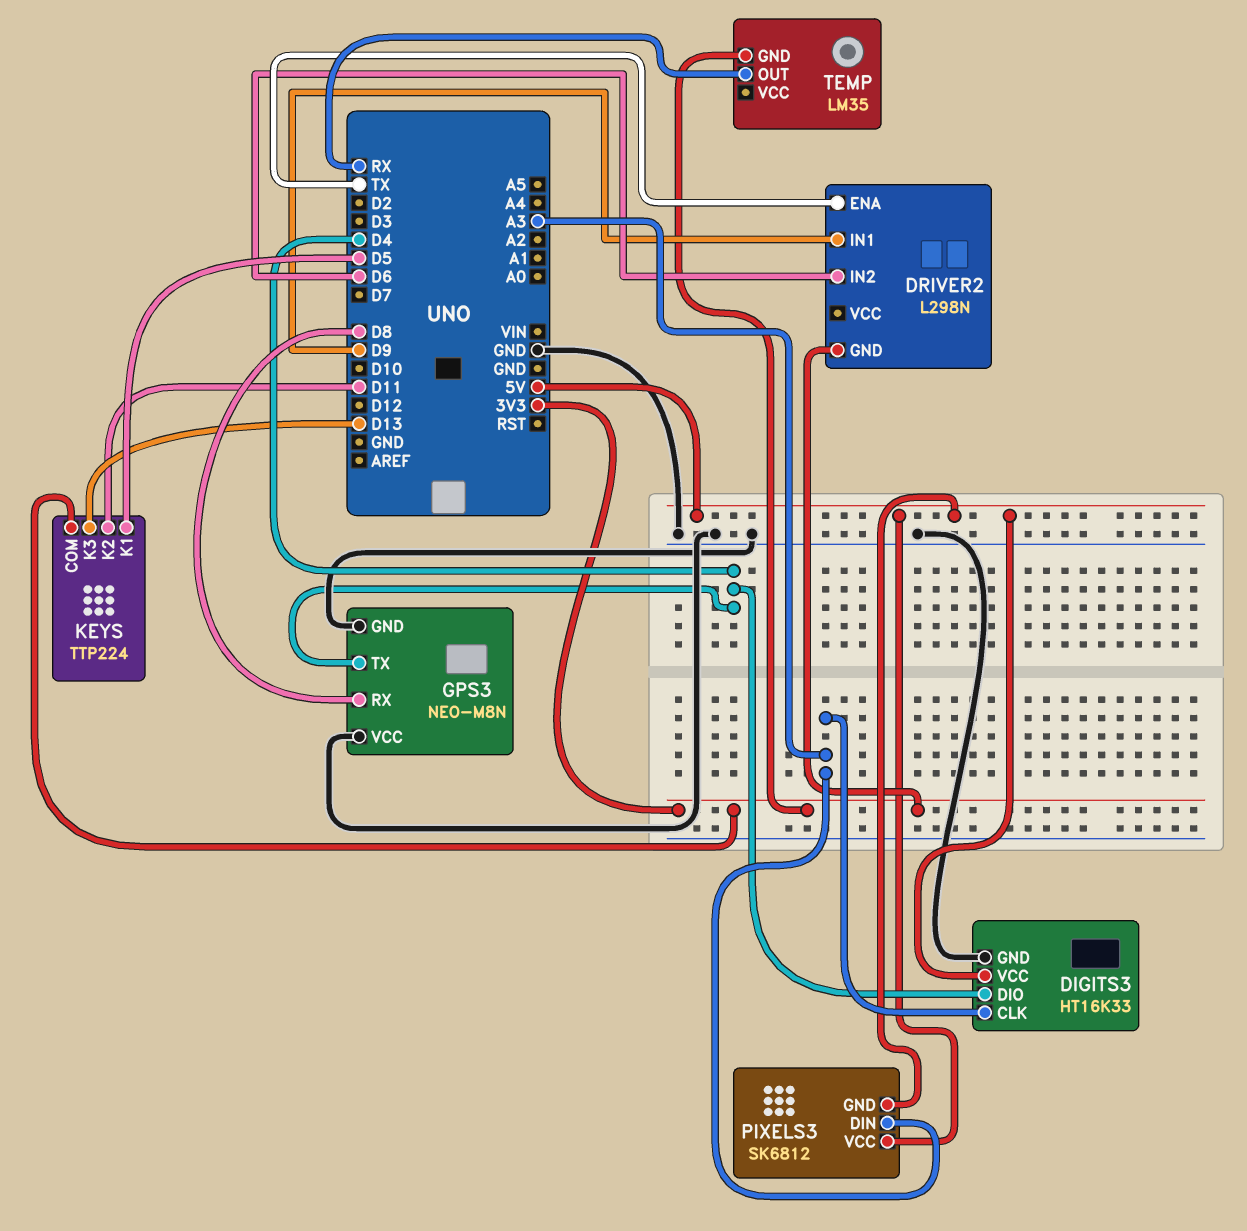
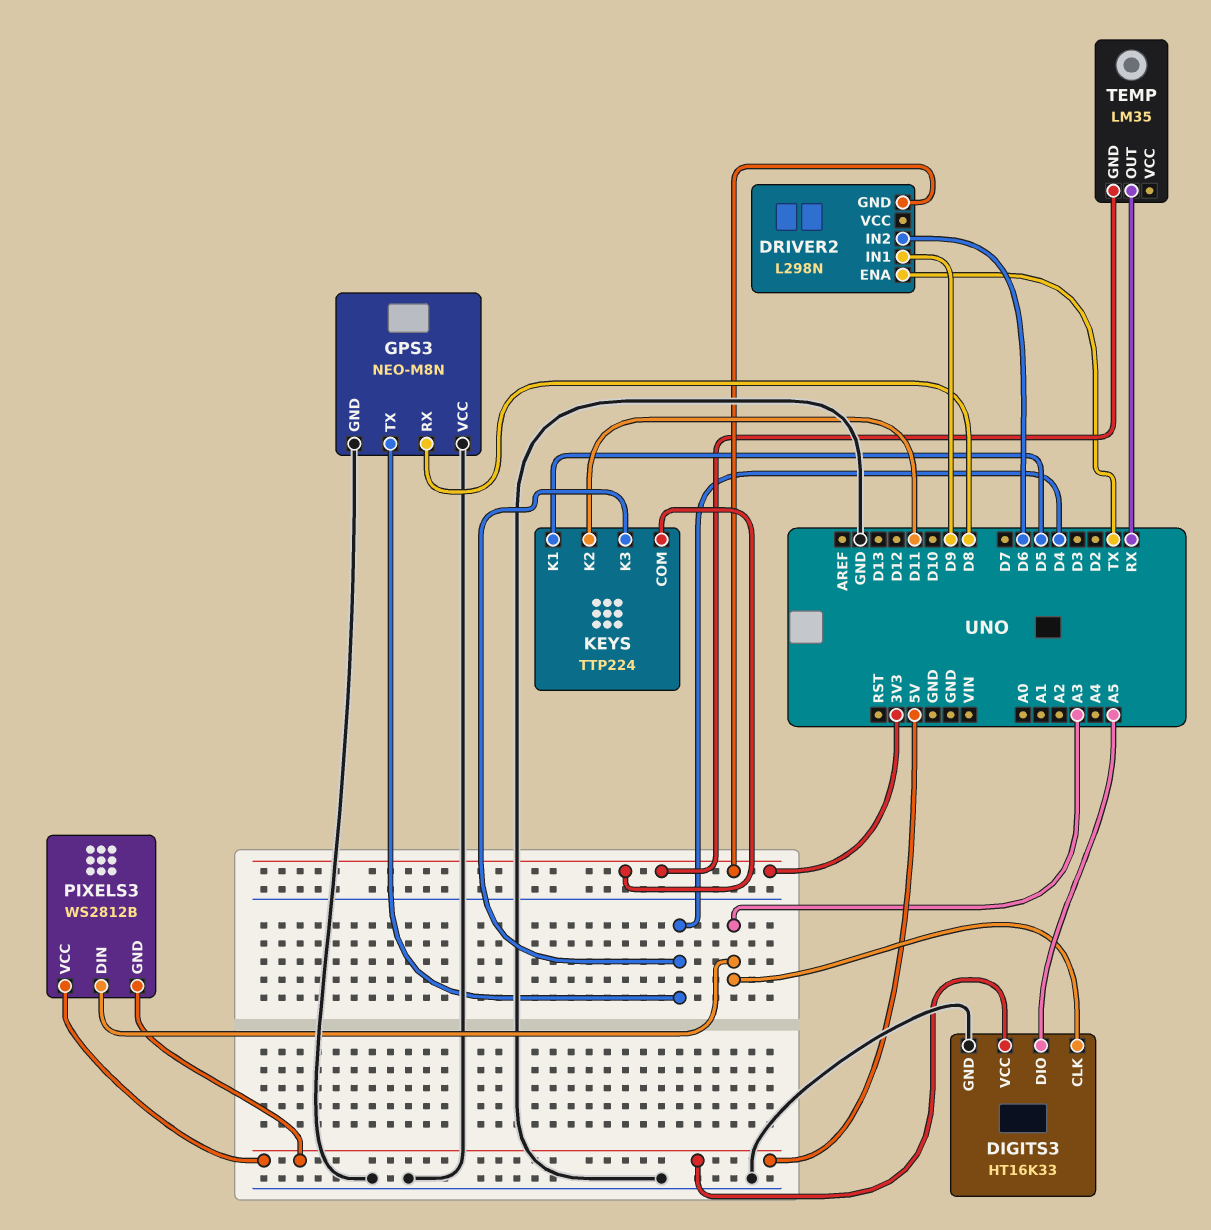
DIGITS3 pin DIO: D4 -> A5
KEYS pin K3: D13 -> D4
PIXELS3: SK6812 -> WS2812B

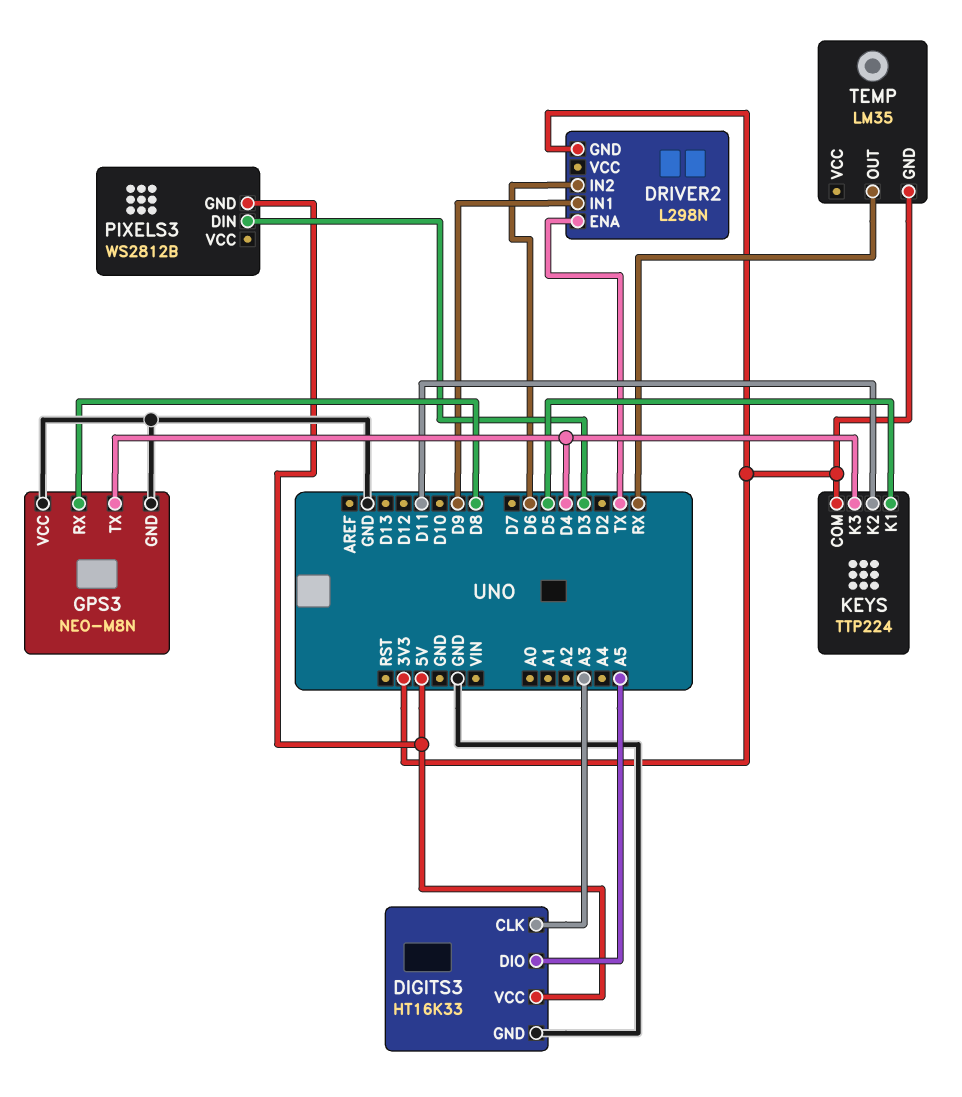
PIXELS3 pin DIN: A3 -> D3
PIXELS3 pin VCC: 5V -> none

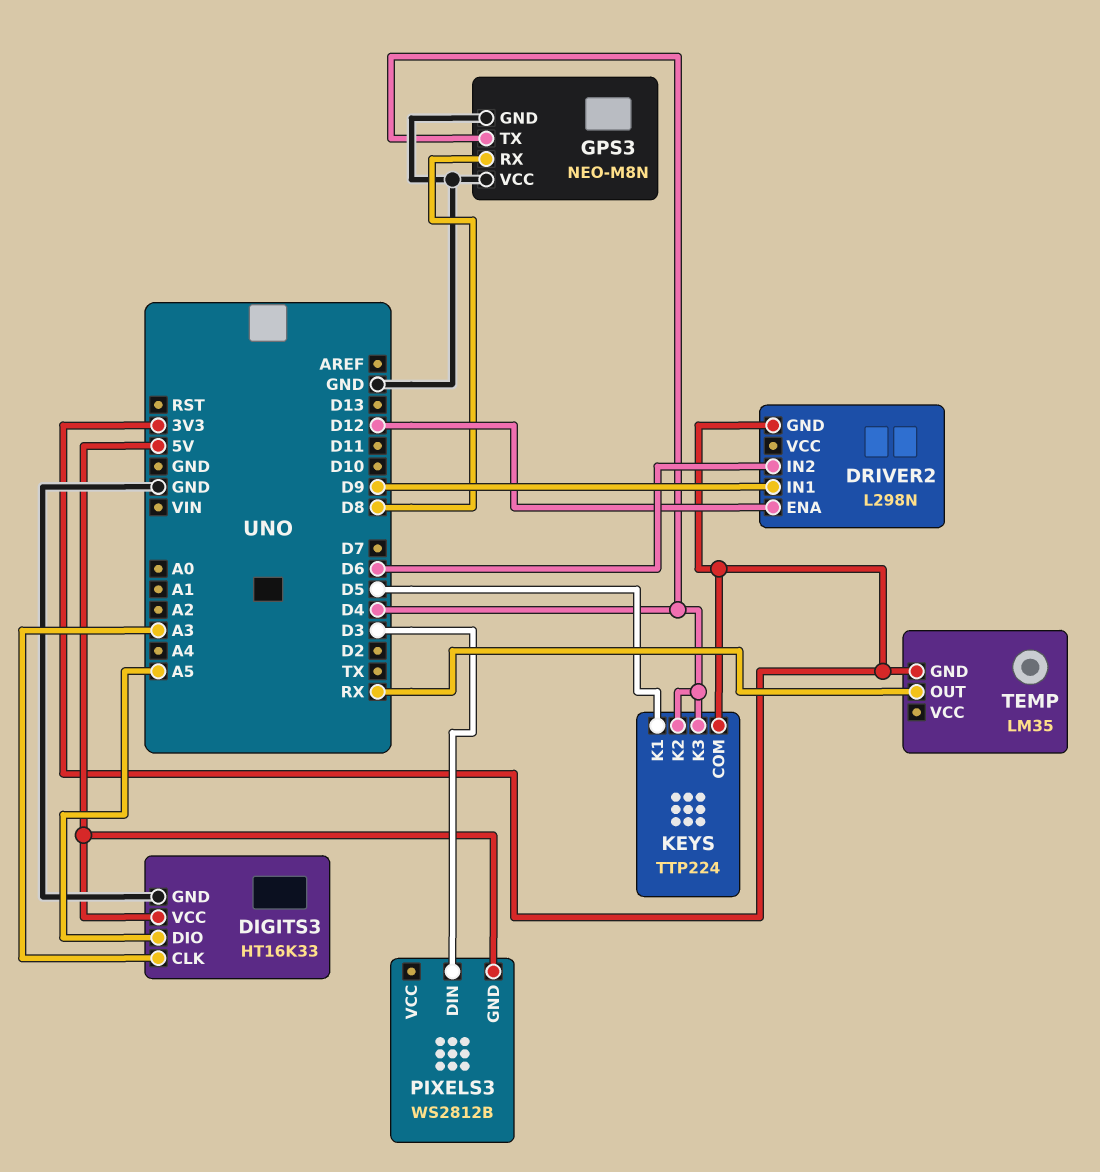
DRIVER2 pin ENA: TX -> D12
KEYS pin K2: D11 -> D4

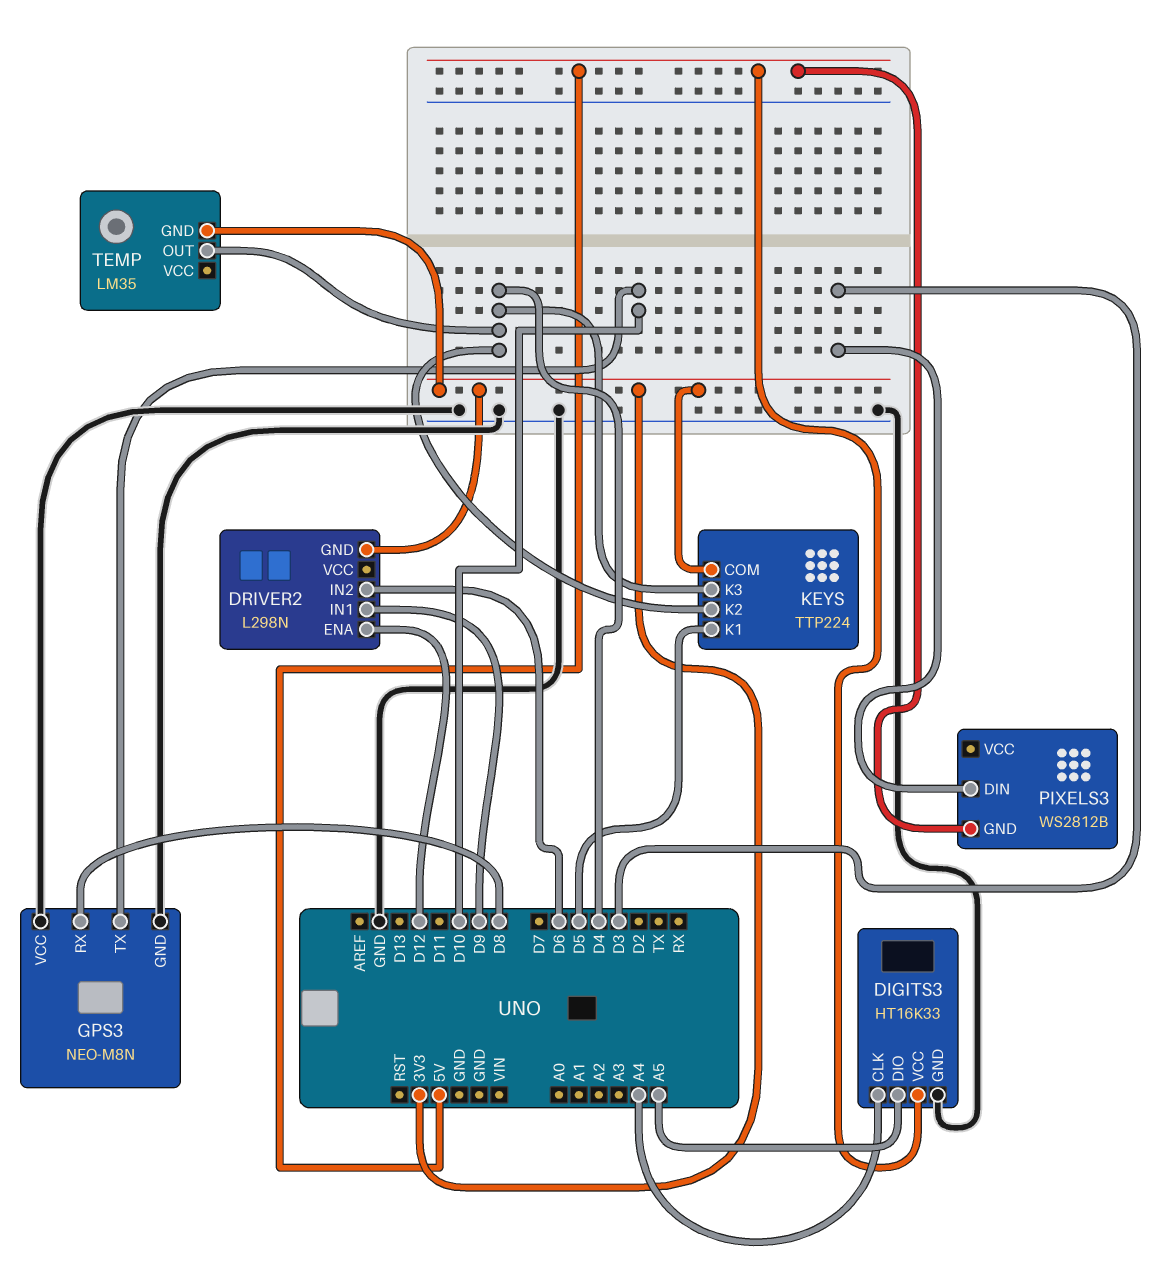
DIGITS3 pin CLK: A3 -> A4
GPS3 pin TX: D4 -> D10
TEMP pin OUT: RX -> D4

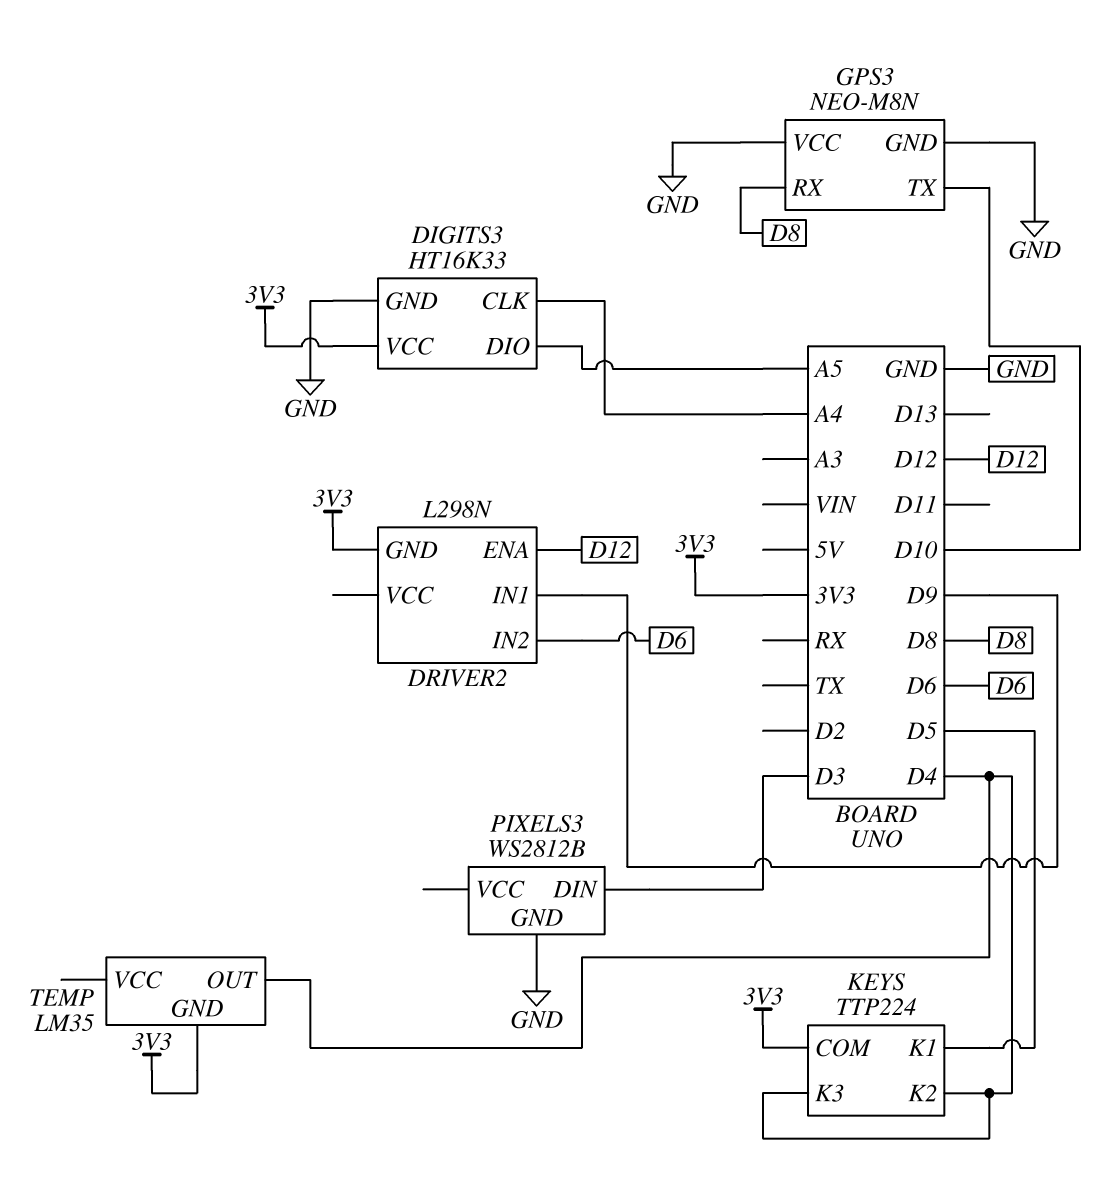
DIGITS3 pin VCC: 5V -> 3V3
PIXELS3 pin GND: 5V -> GND

